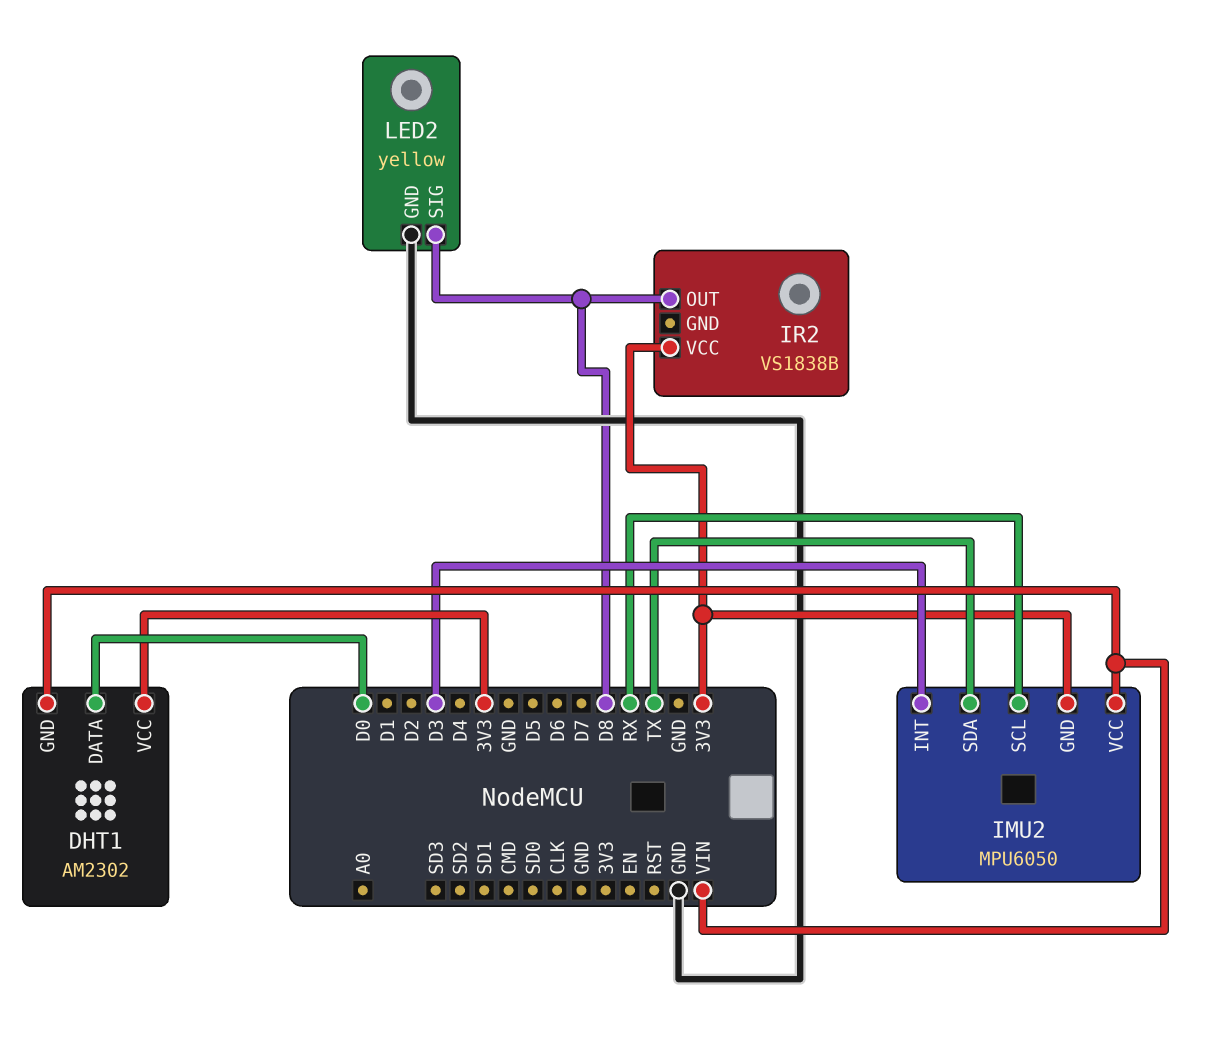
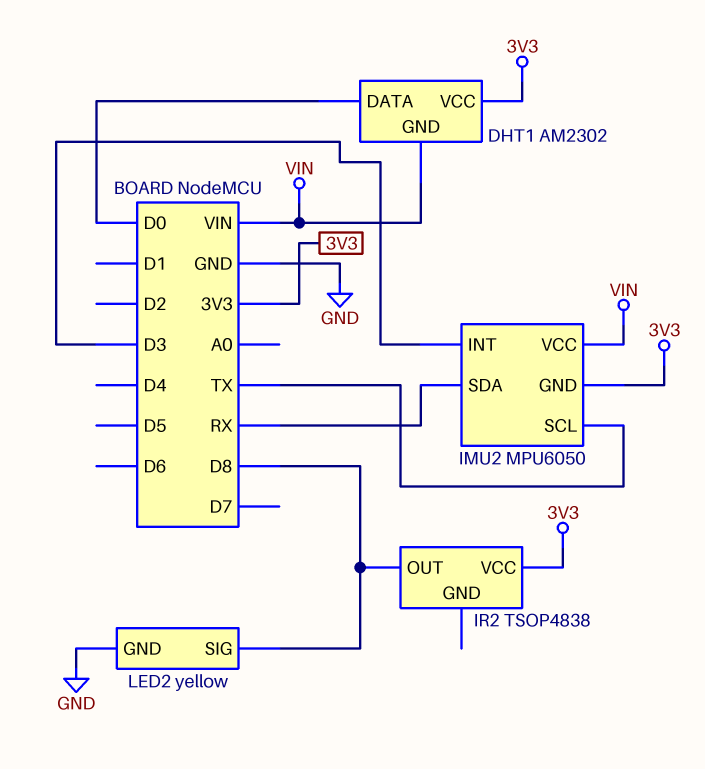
IMU2 pin SCL: RX -> TX
IMU2 pin SDA: TX -> RX
IR2: VS1838B -> TSOP4838

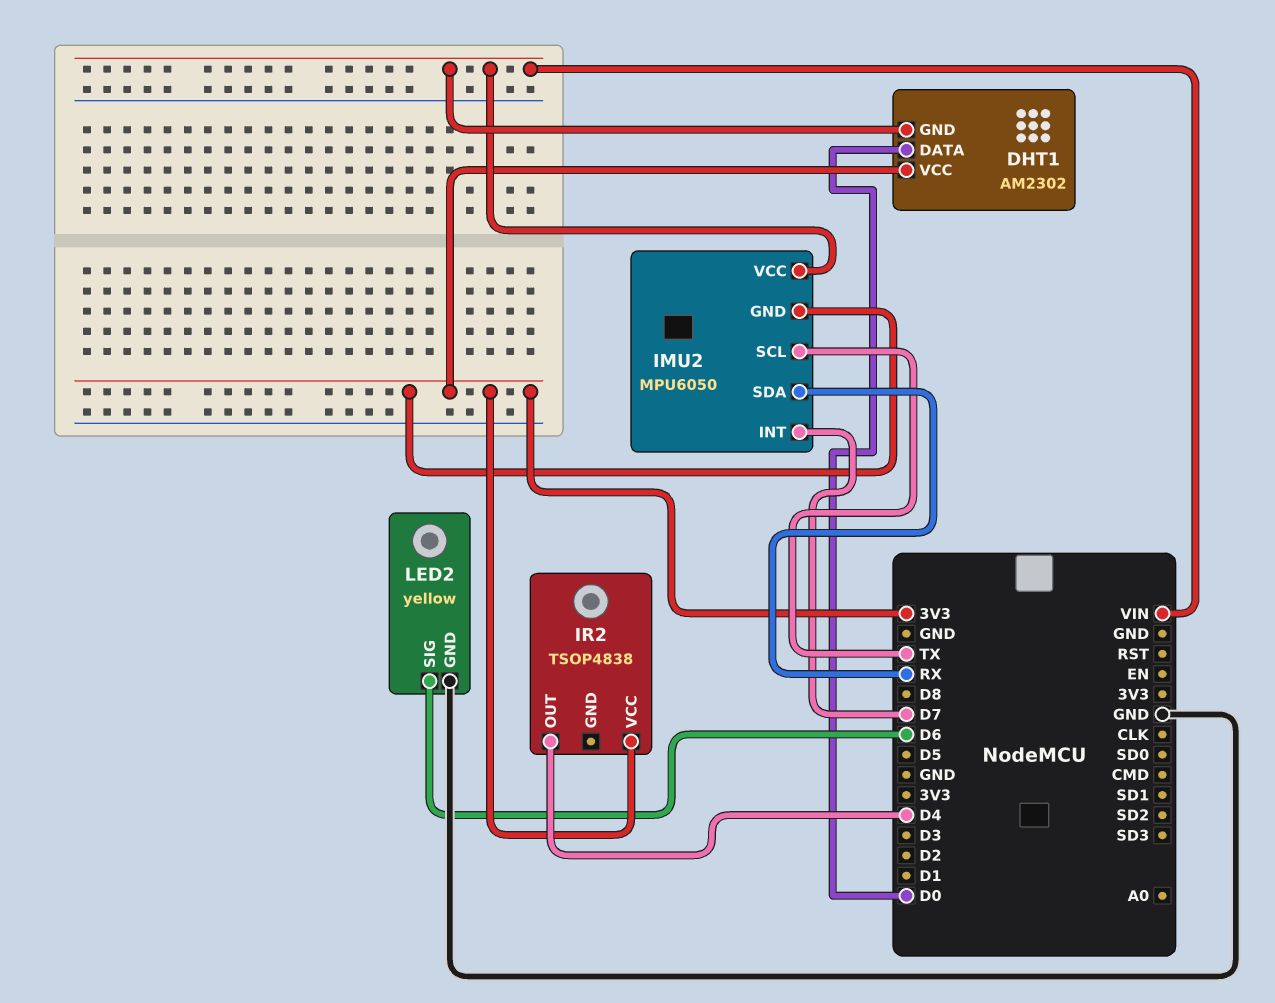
IMU2 pin INT: D3 -> D7
IR2 pin OUT: D8 -> D4
LED2 pin SIG: D8 -> D6

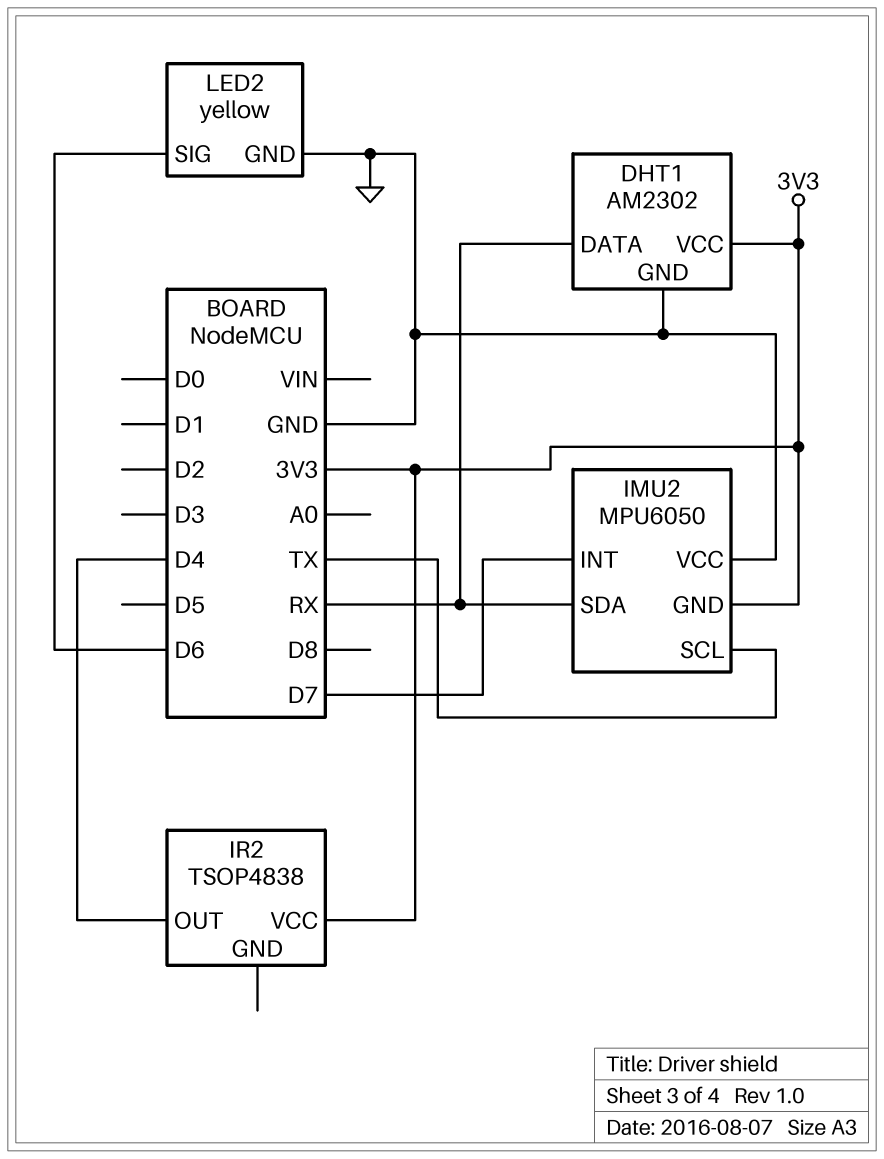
DHT1 pin DATA: D0 -> RX
DHT1 pin GND: VIN -> GND
IMU2 pin VCC: VIN -> GND

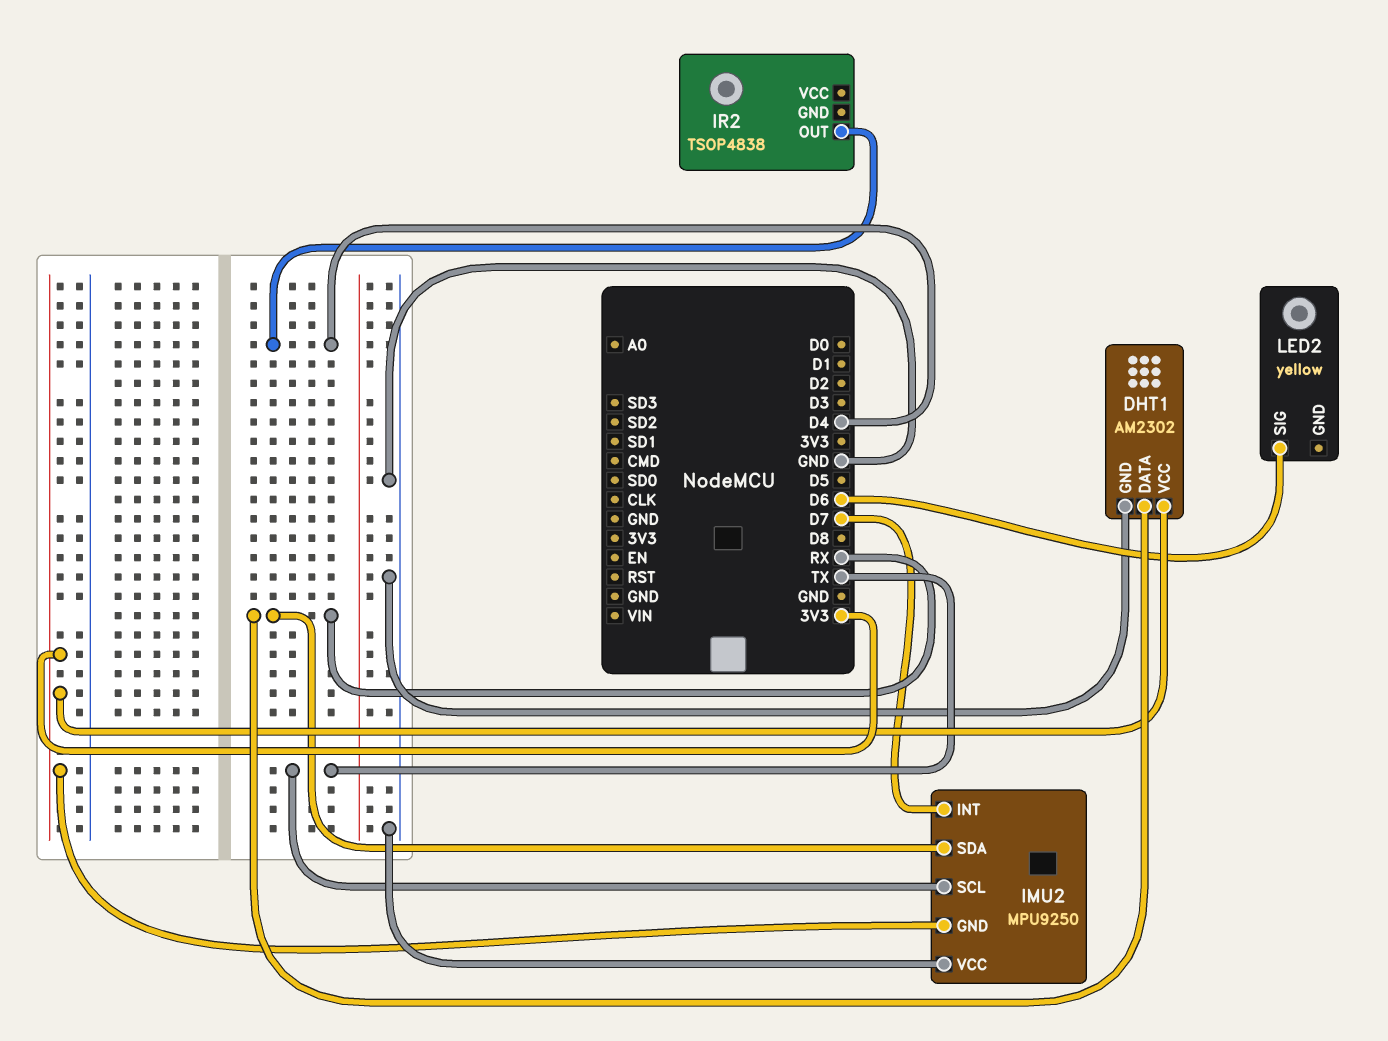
IMU2: MPU6050 -> MPU9250
IR2 pin VCC: 3V3 -> none
LED2 pin GND: GND -> none

